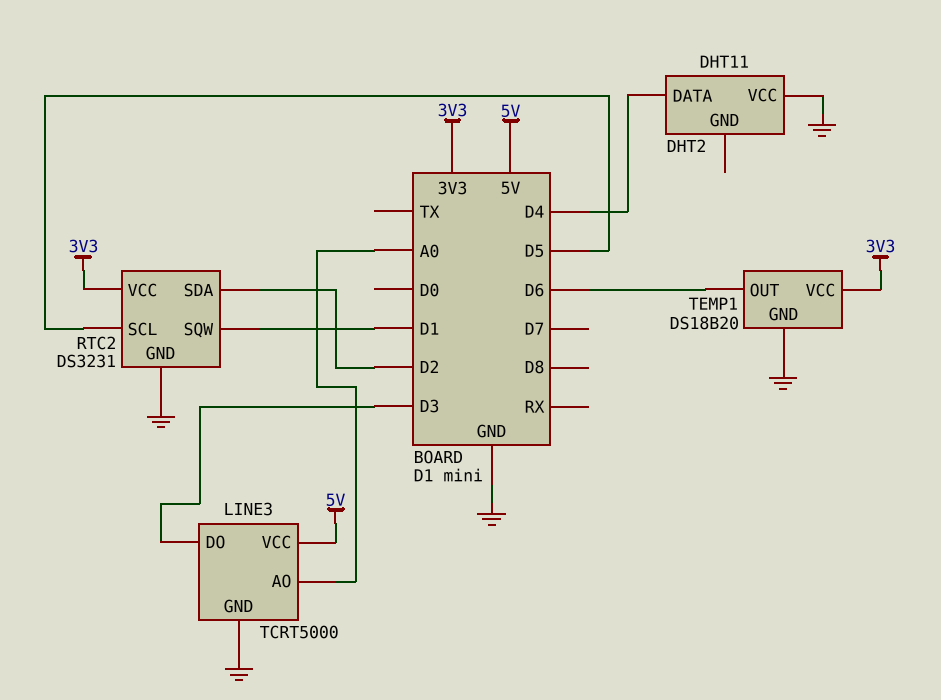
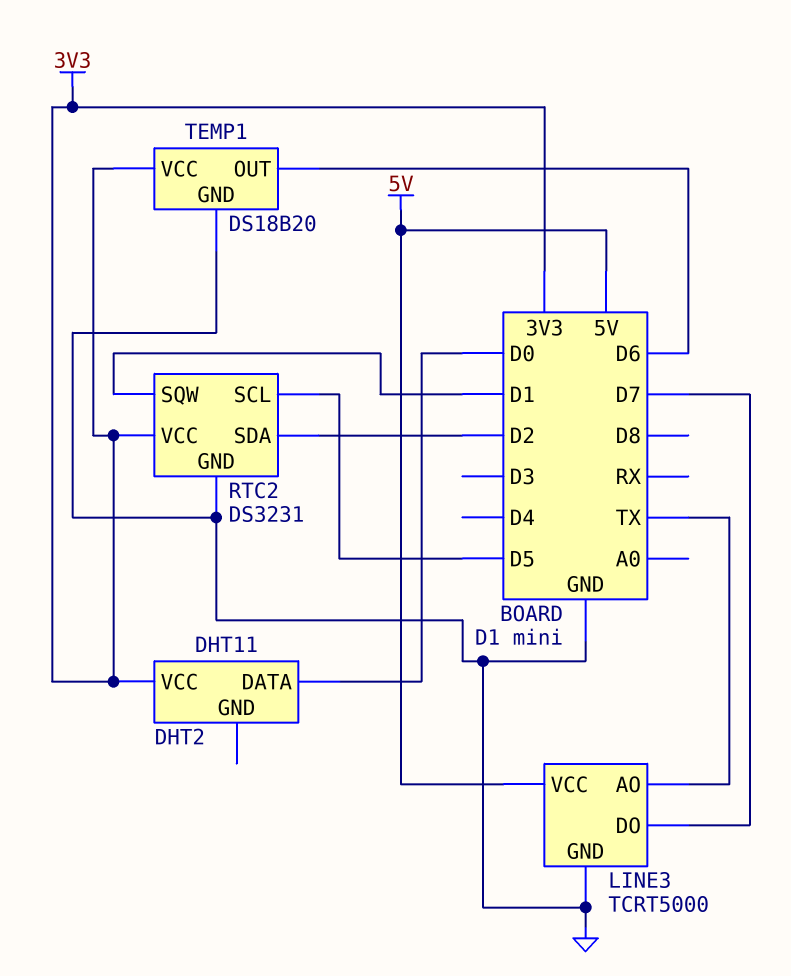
DHT2 pin DATA: D4 -> D0
DHT2 pin VCC: GND -> 3V3
LINE3 pin AO: A0 -> TX
LINE3 pin DO: D3 -> D7

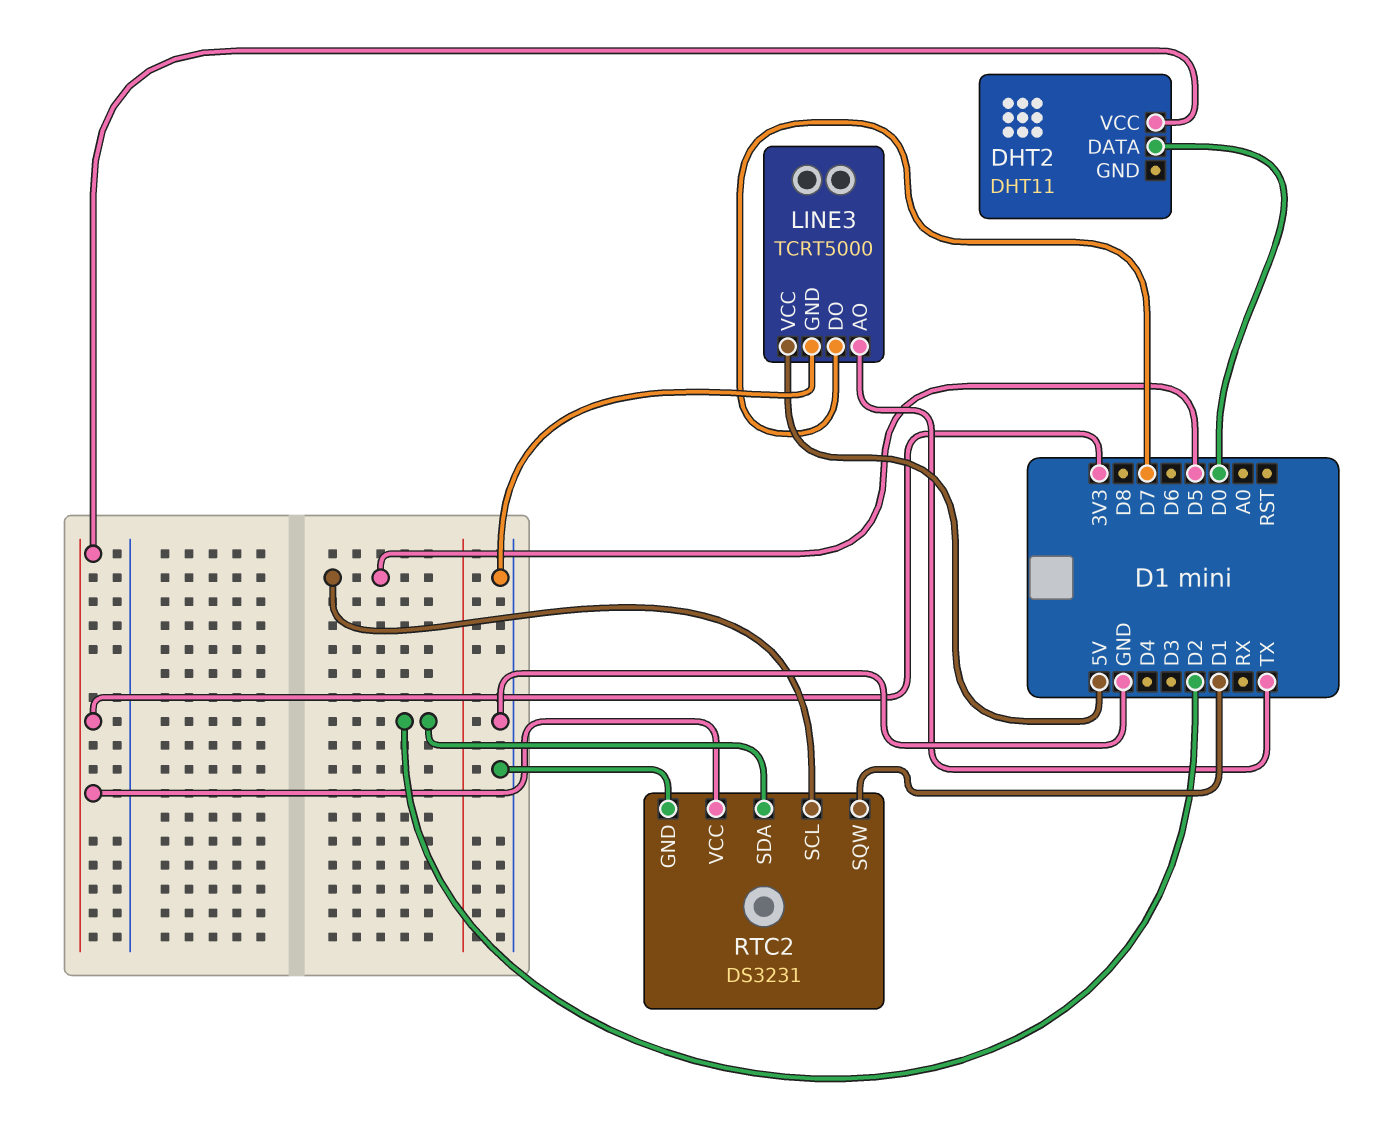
TEMP1: DS18B20 -> none
TEMP1 pin GND: GND -> none
TEMP1 pin OUT: D6 -> none
TEMP1 pin VCC: 3V3 -> none

